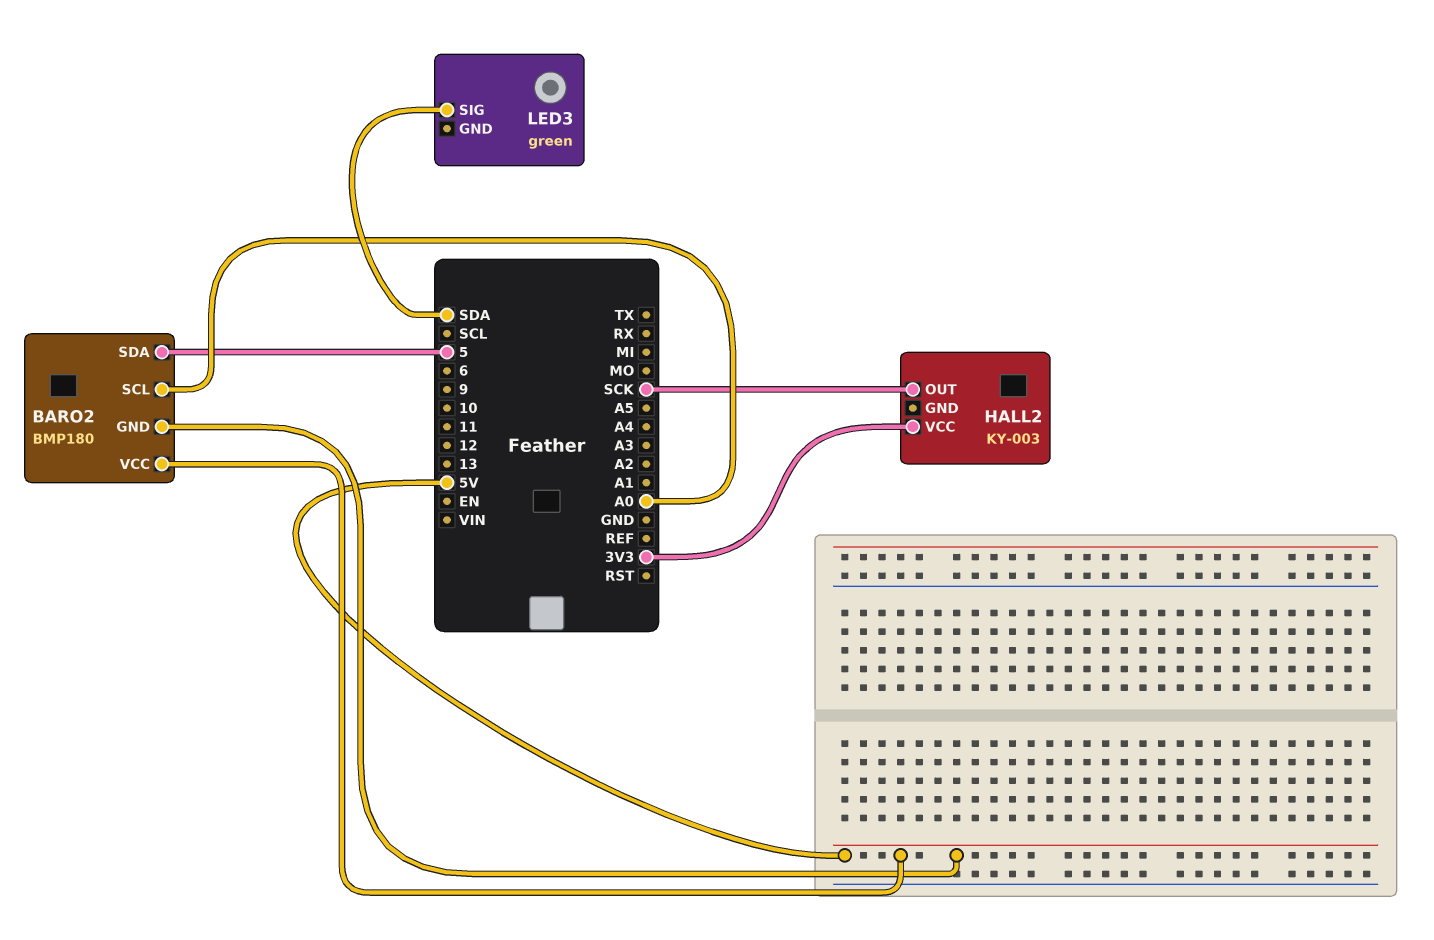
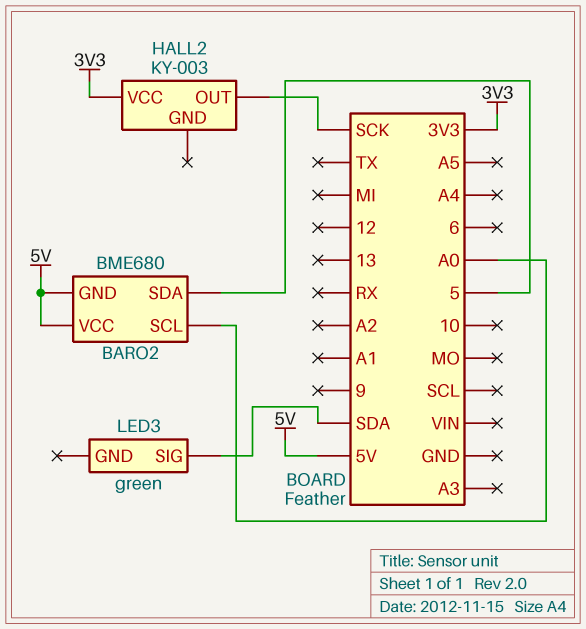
BARO2: BMP180 -> BME680

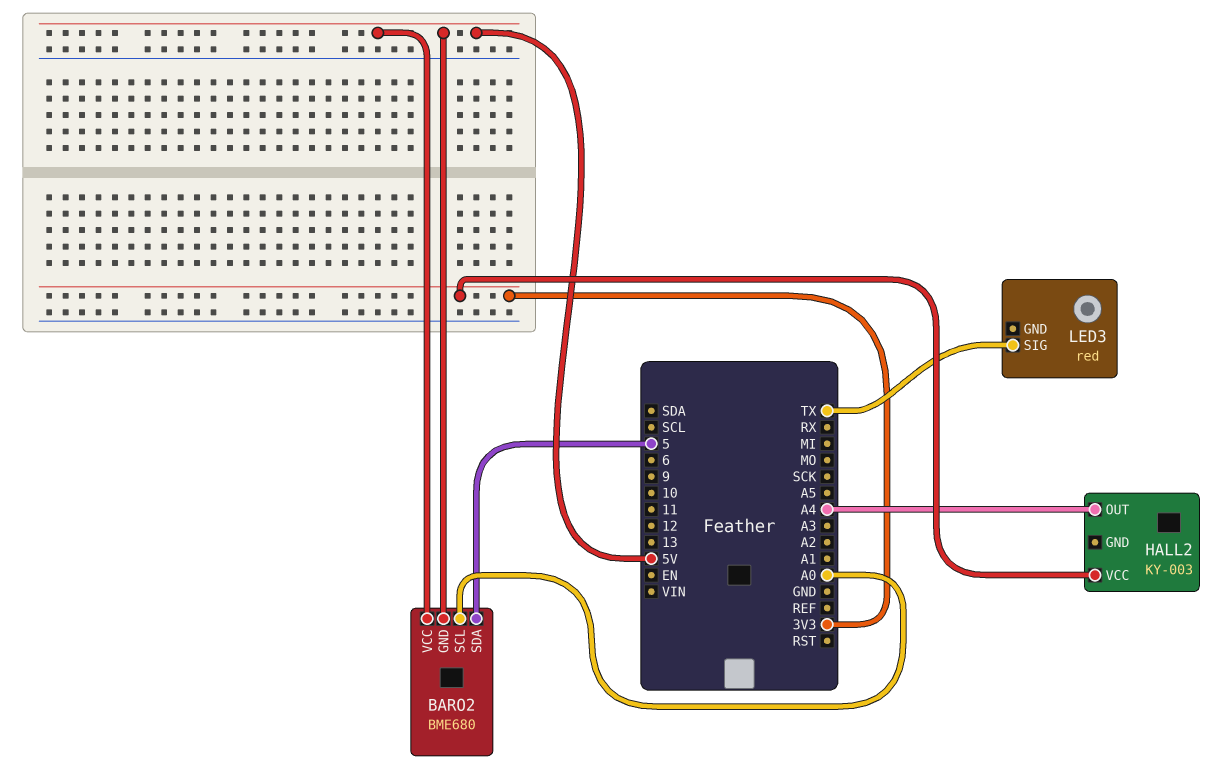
HALL2 pin OUT: SCK -> A4
LED3: green -> red
LED3 pin SIG: SDA -> TX

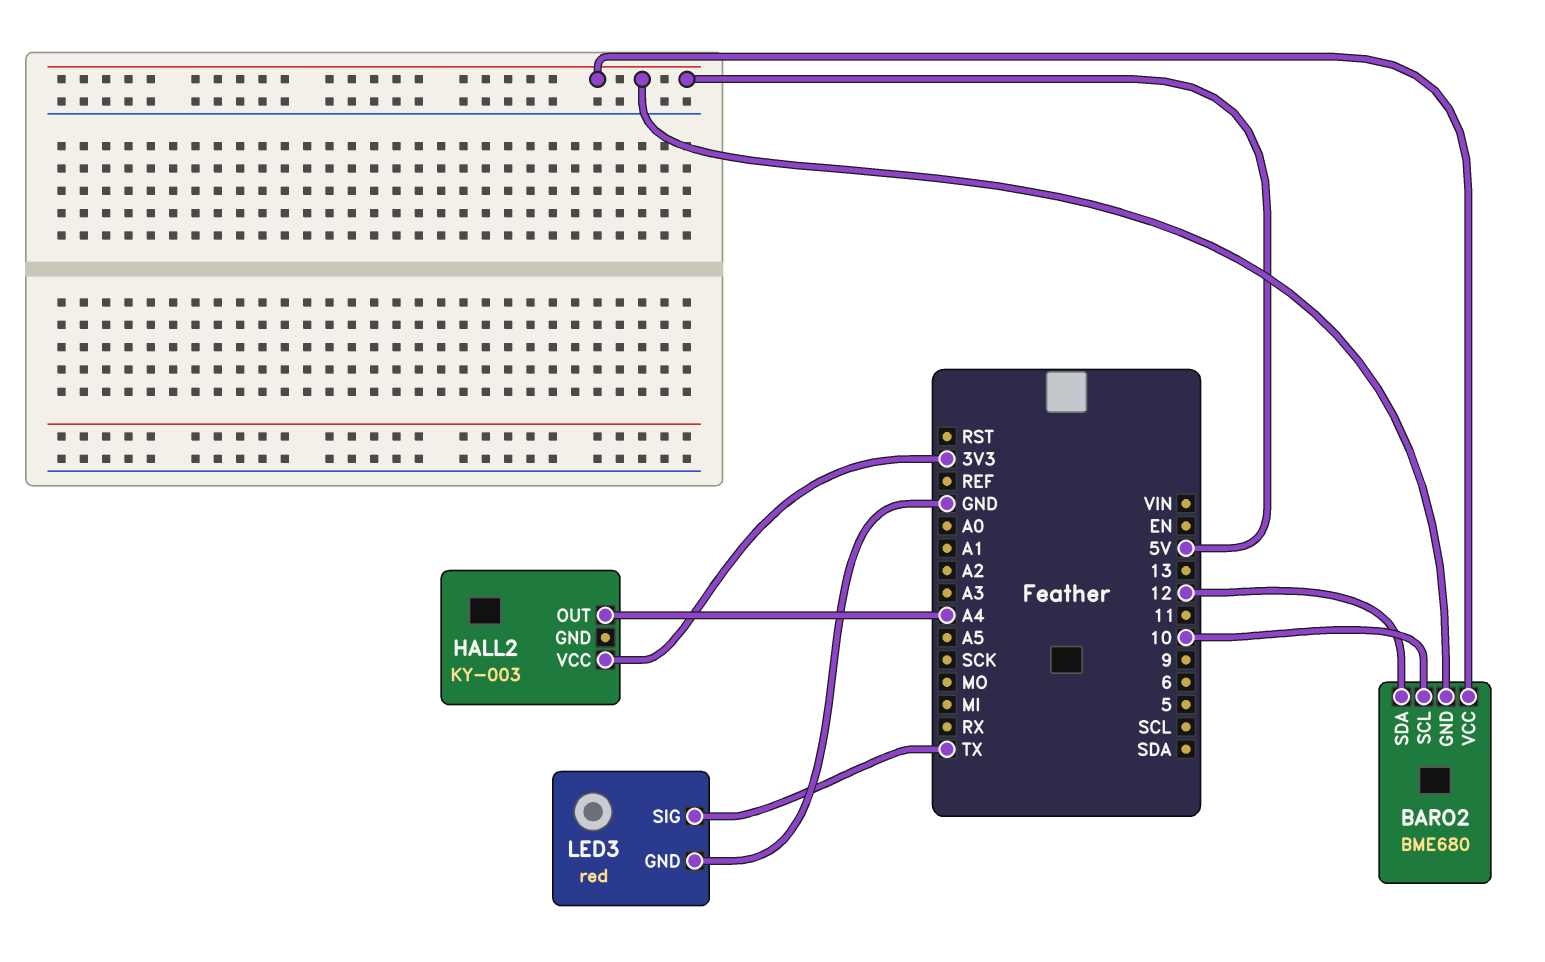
BARO2 pin SCL: A0 -> 10
BARO2 pin SDA: 5 -> 12
LED3 pin GND: none -> GND

